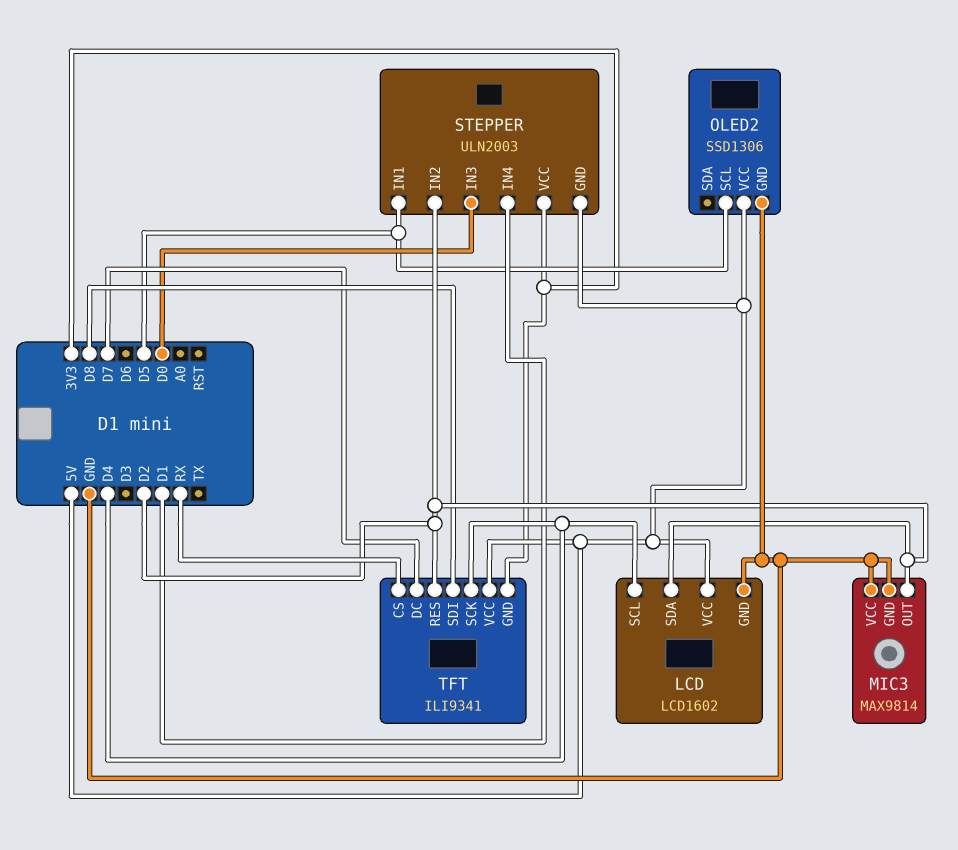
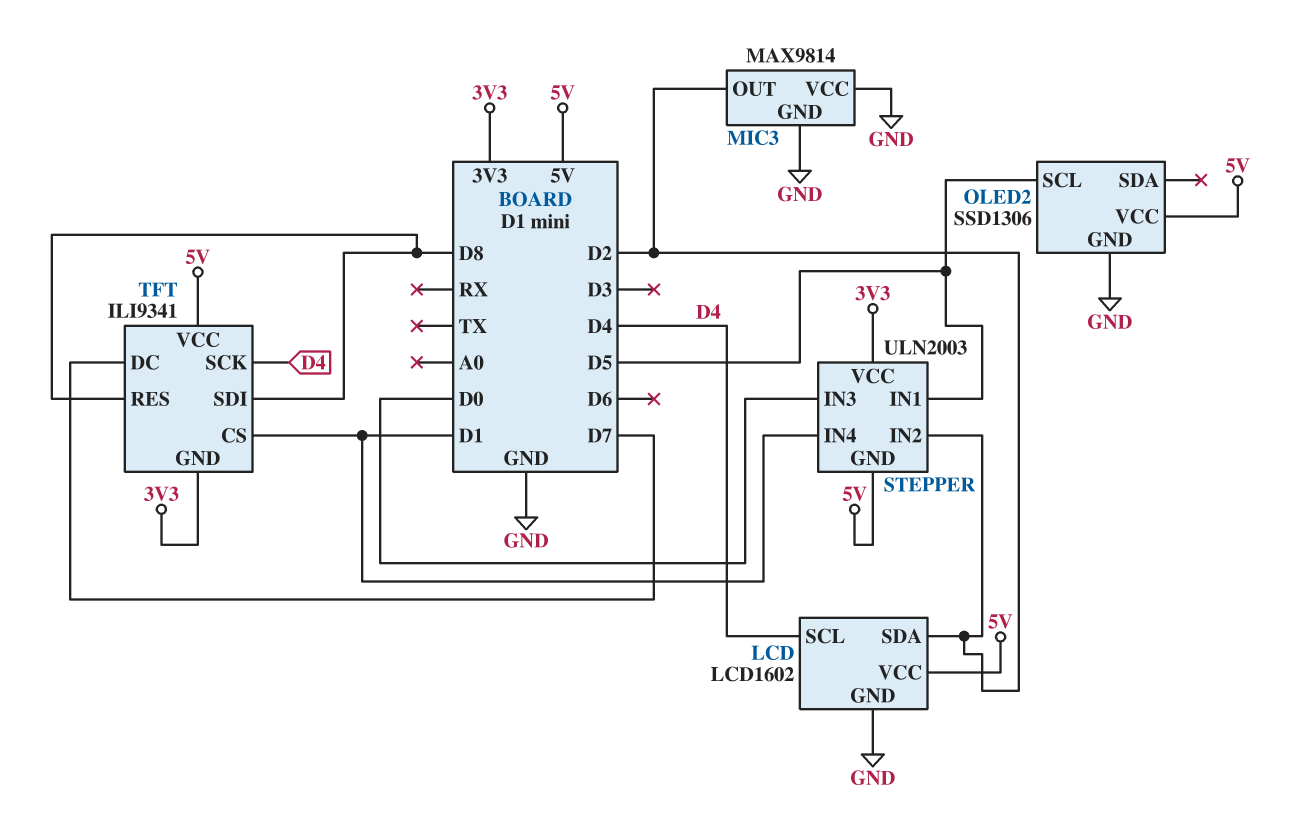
TFT pin CS: RX -> D1
TFT pin RES: D2 -> D8

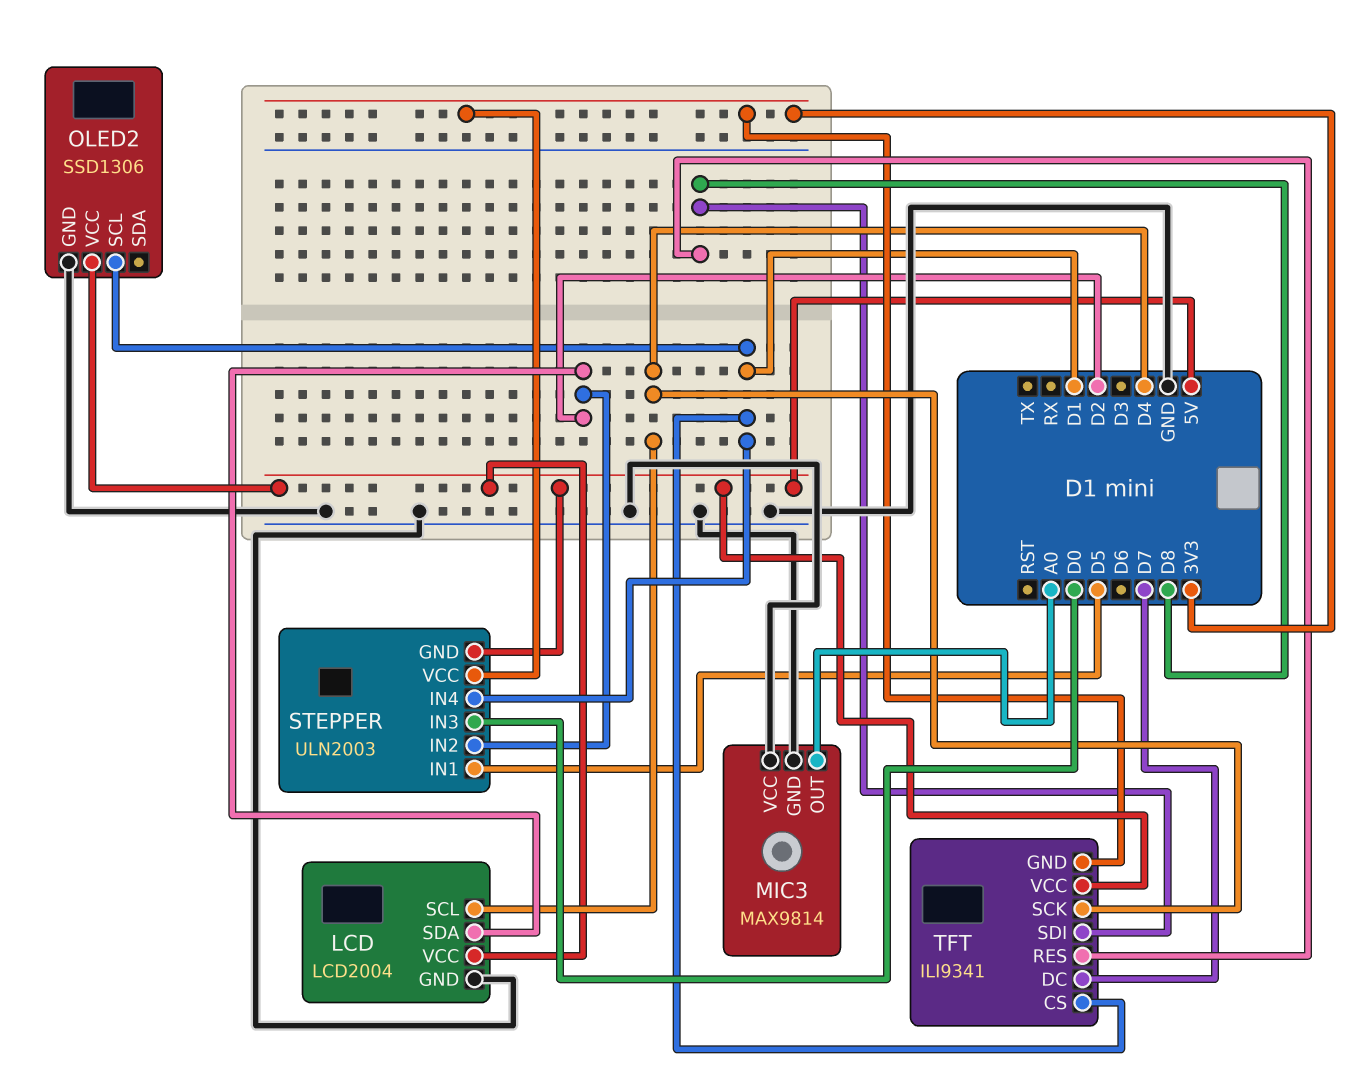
LCD: LCD1602 -> LCD2004
MIC3 pin OUT: D2 -> A0
OLED2 pin SCL: D5 -> D1

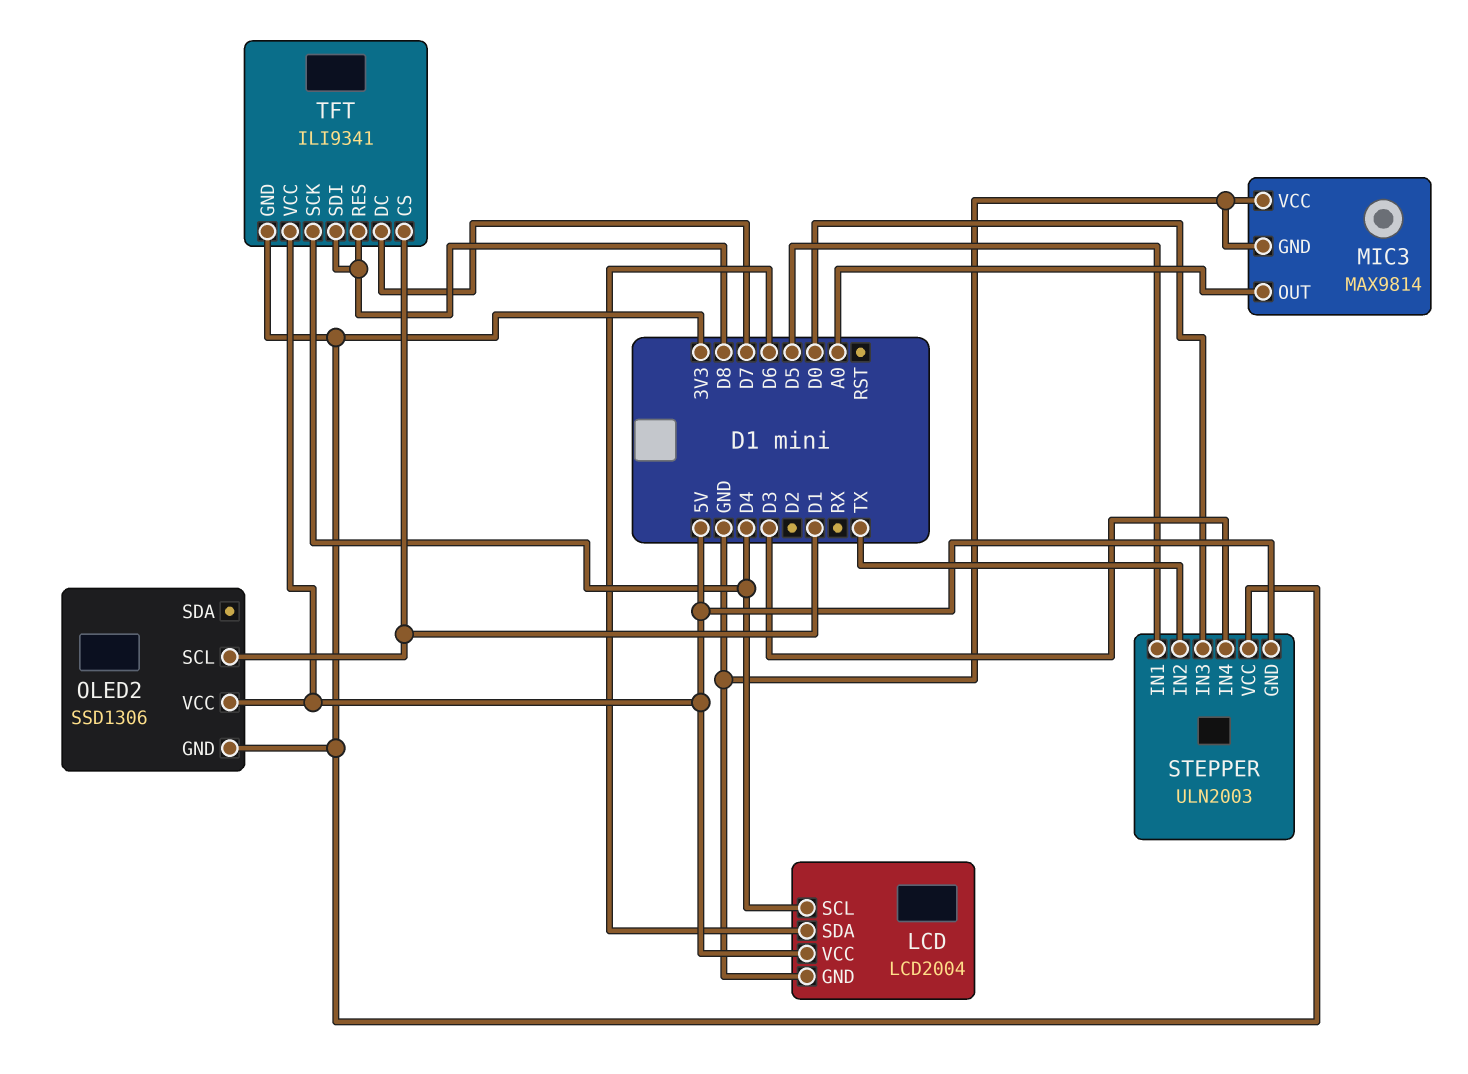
LCD pin SDA: D2 -> D6
OLED2 pin GND: GND -> 3V3
STEPPER pin IN2: D2 -> TX
STEPPER pin IN4: D1 -> D3

